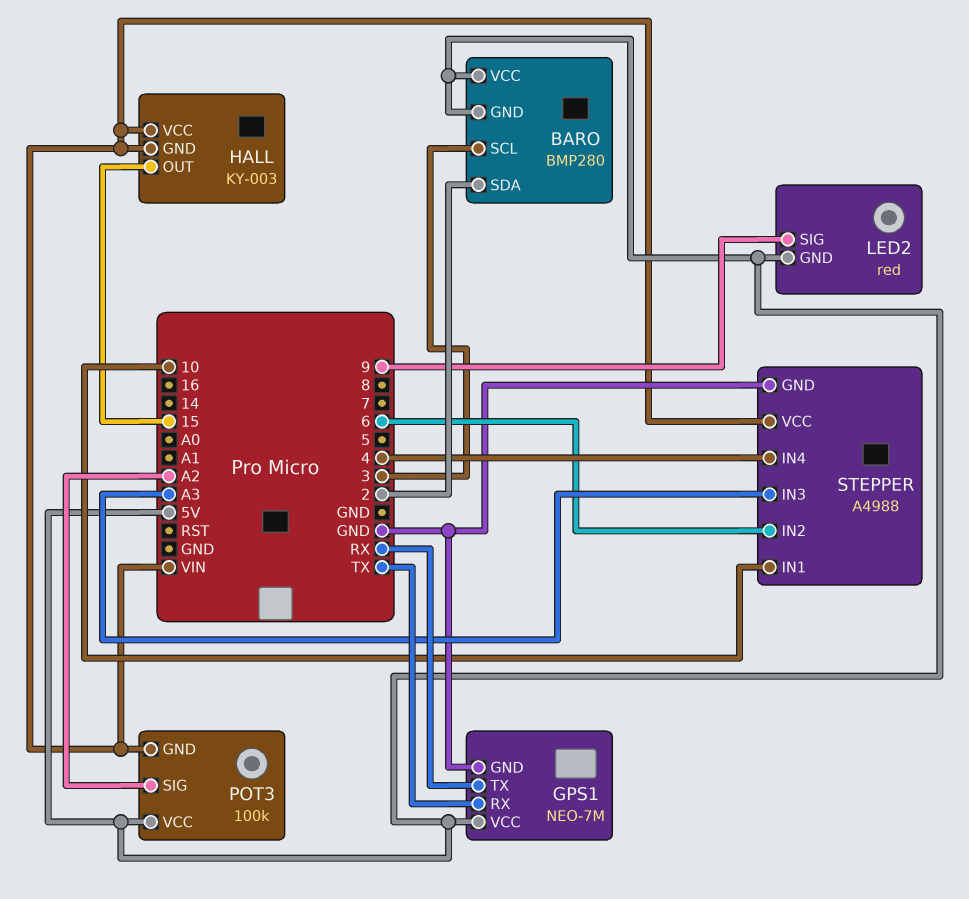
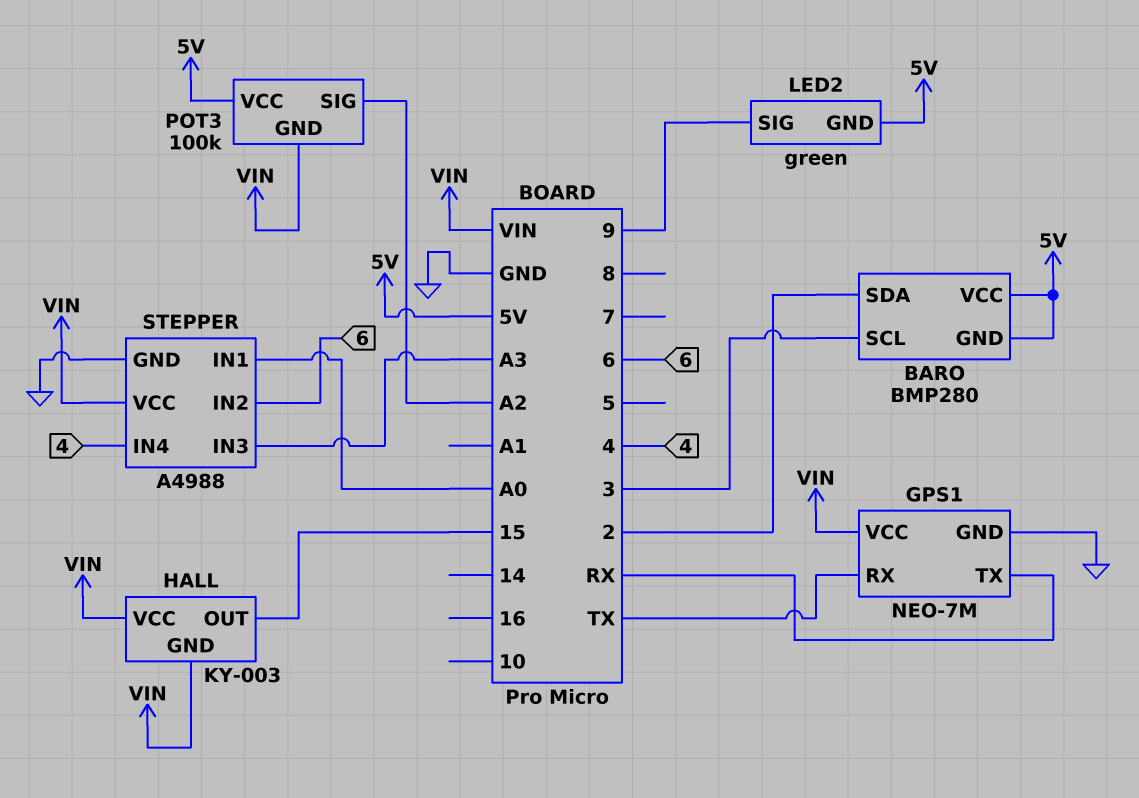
GPS1 pin VCC: 5V -> VIN
LED2: red -> green
STEPPER pin IN1: 10 -> A0

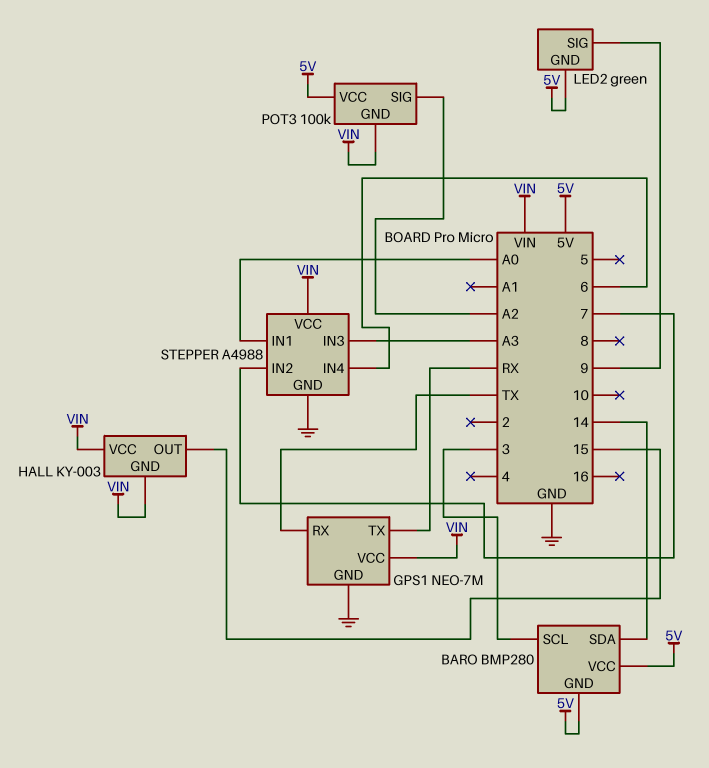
BARO pin SDA: 2 -> 14
STEPPER pin IN2: 6 -> 7
STEPPER pin IN4: 4 -> 6

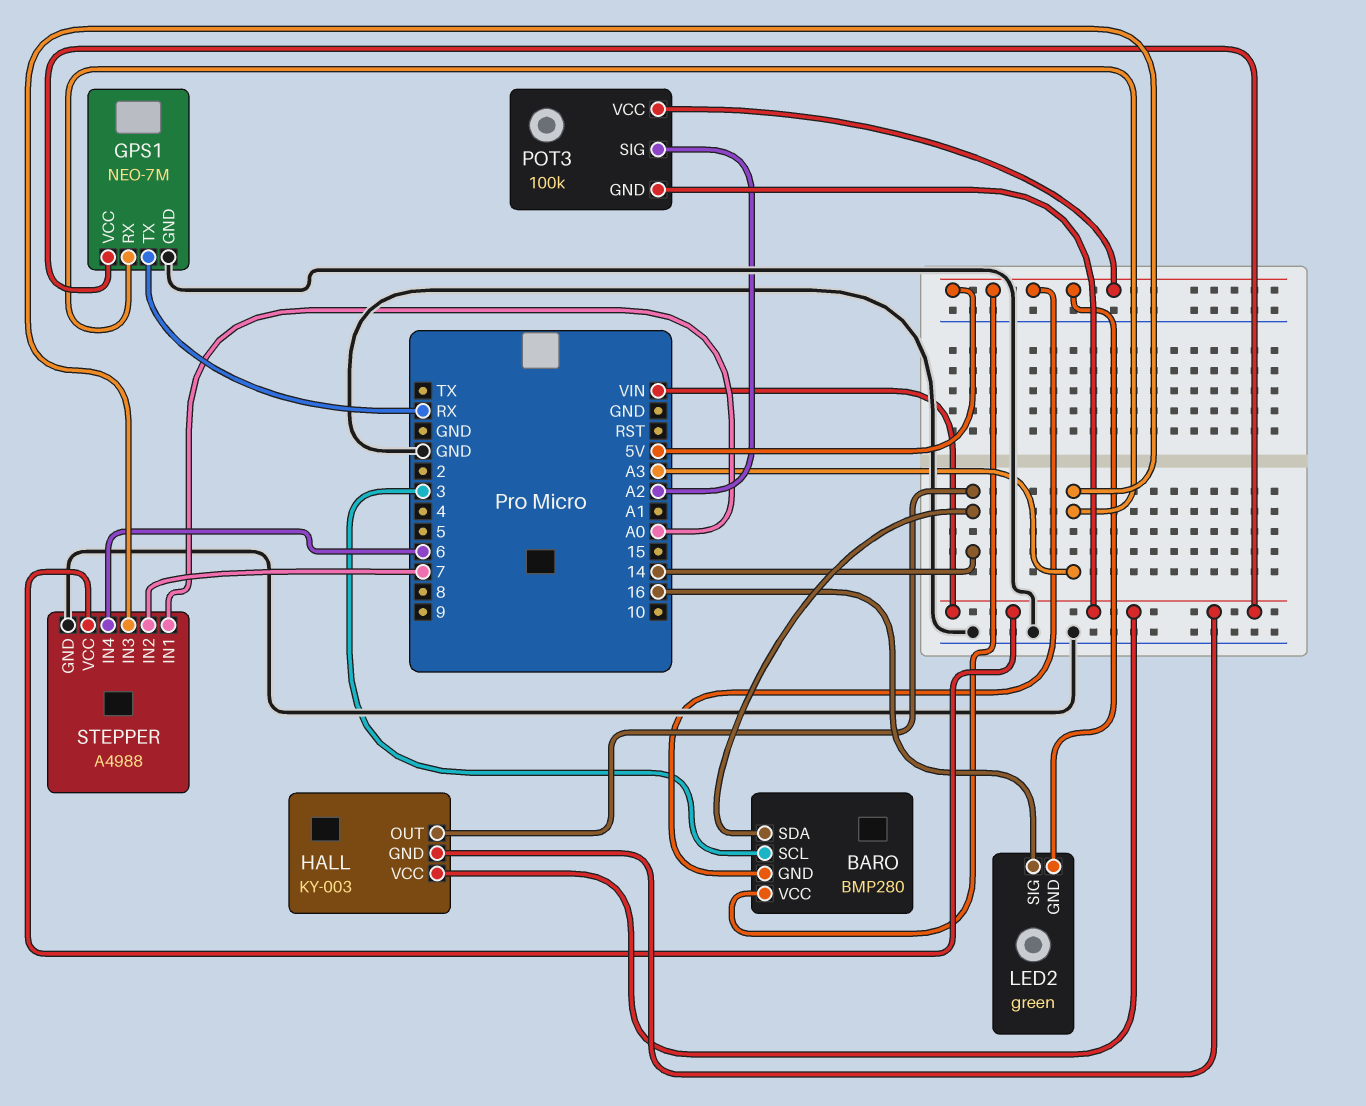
GPS1 pin RX: TX -> A3
HALL pin OUT: 15 -> 14
LED2 pin SIG: 9 -> 16

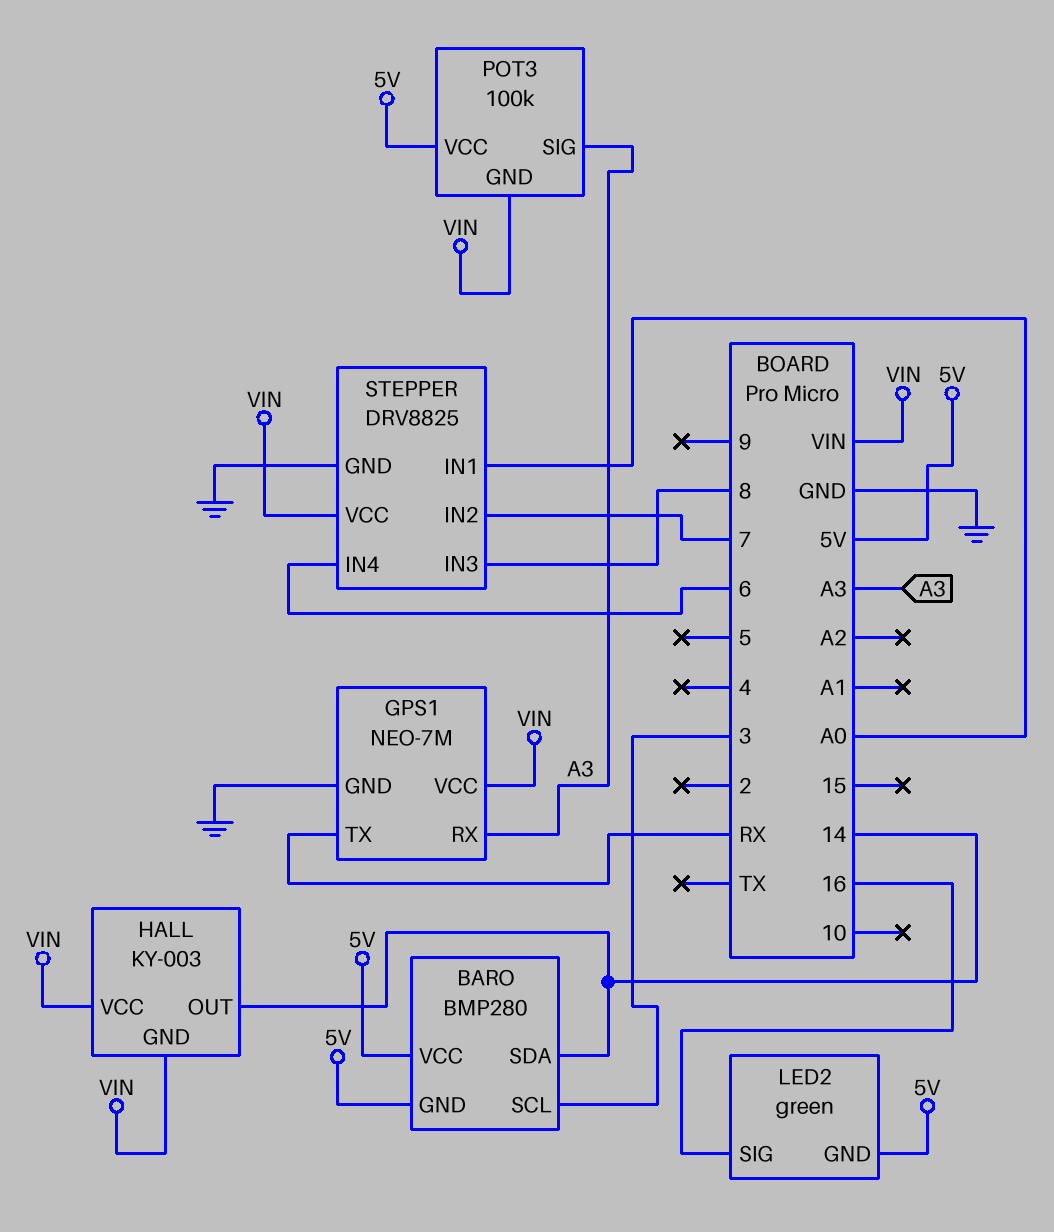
POT3 pin SIG: A2 -> A3
STEPPER: A4988 -> DRV8825
STEPPER pin IN3: A3 -> 8

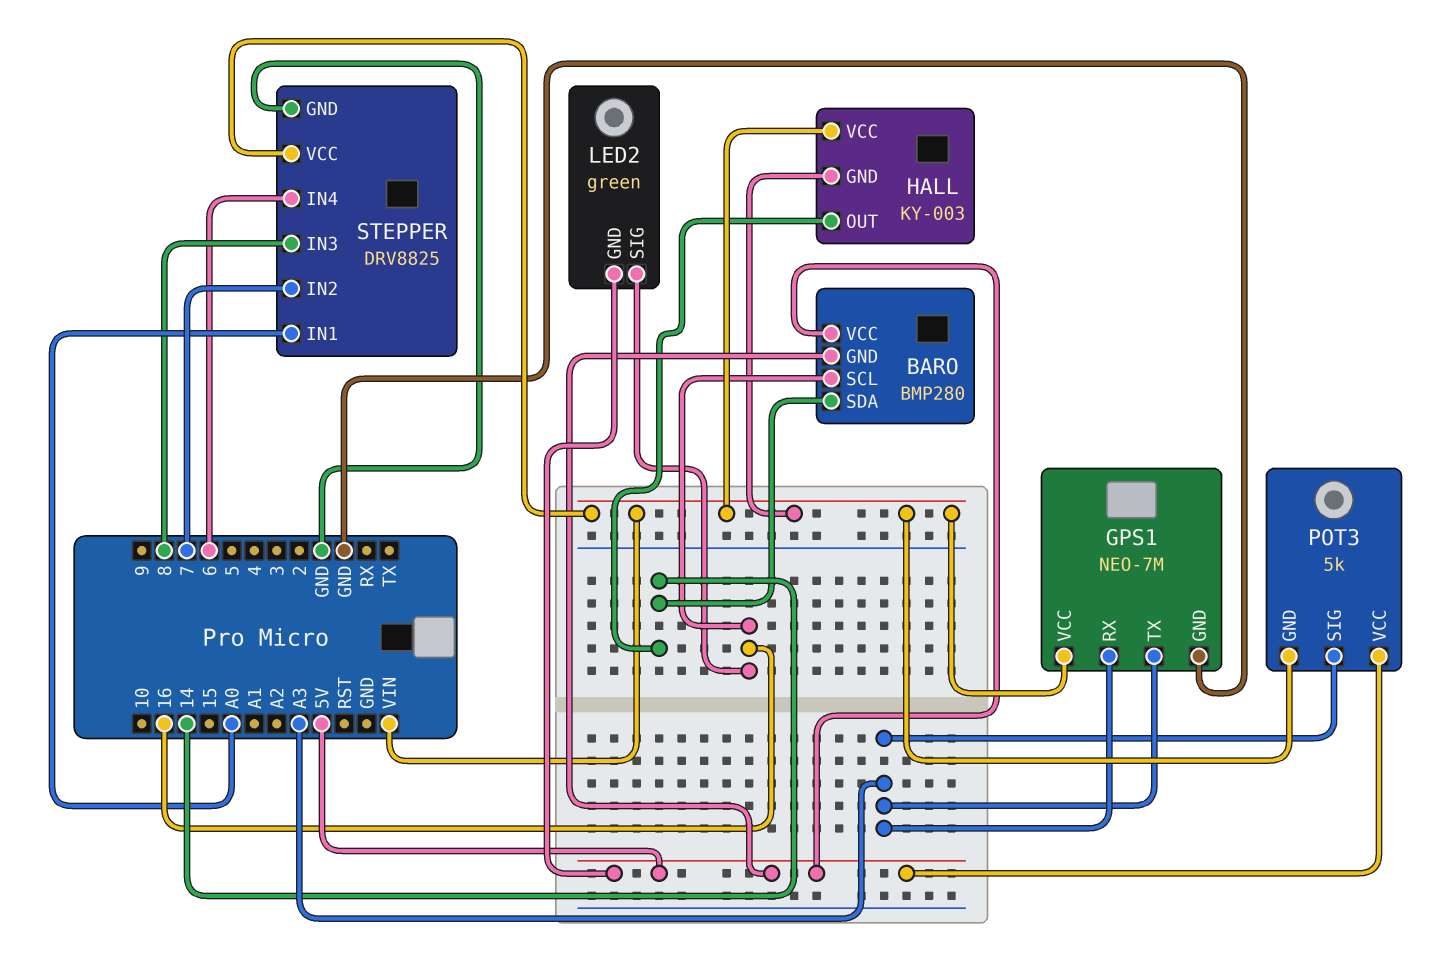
BARO pin SCL: 3 -> 16
GPS1 pin TX: RX -> A3
POT3: 100k -> 5k

